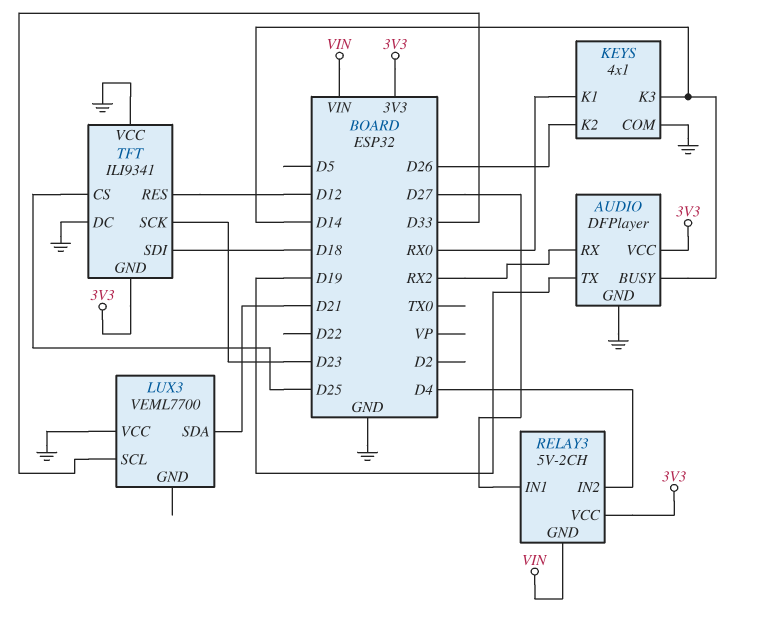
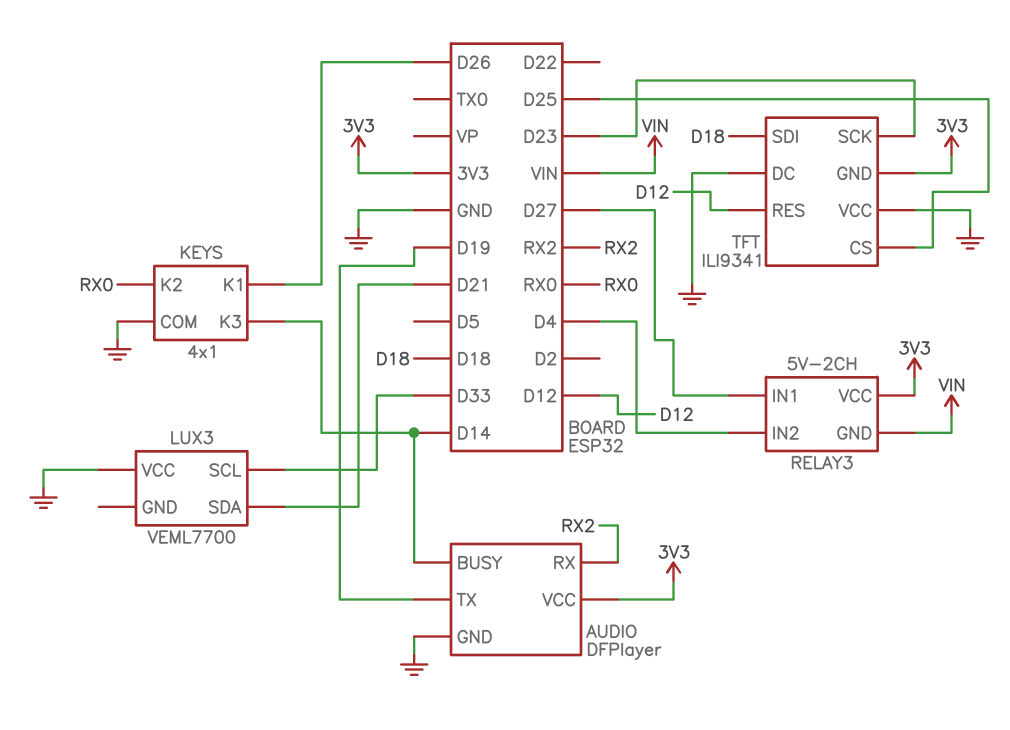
KEYS pin K1: RX0 -> D26
KEYS pin K2: D26 -> RX0

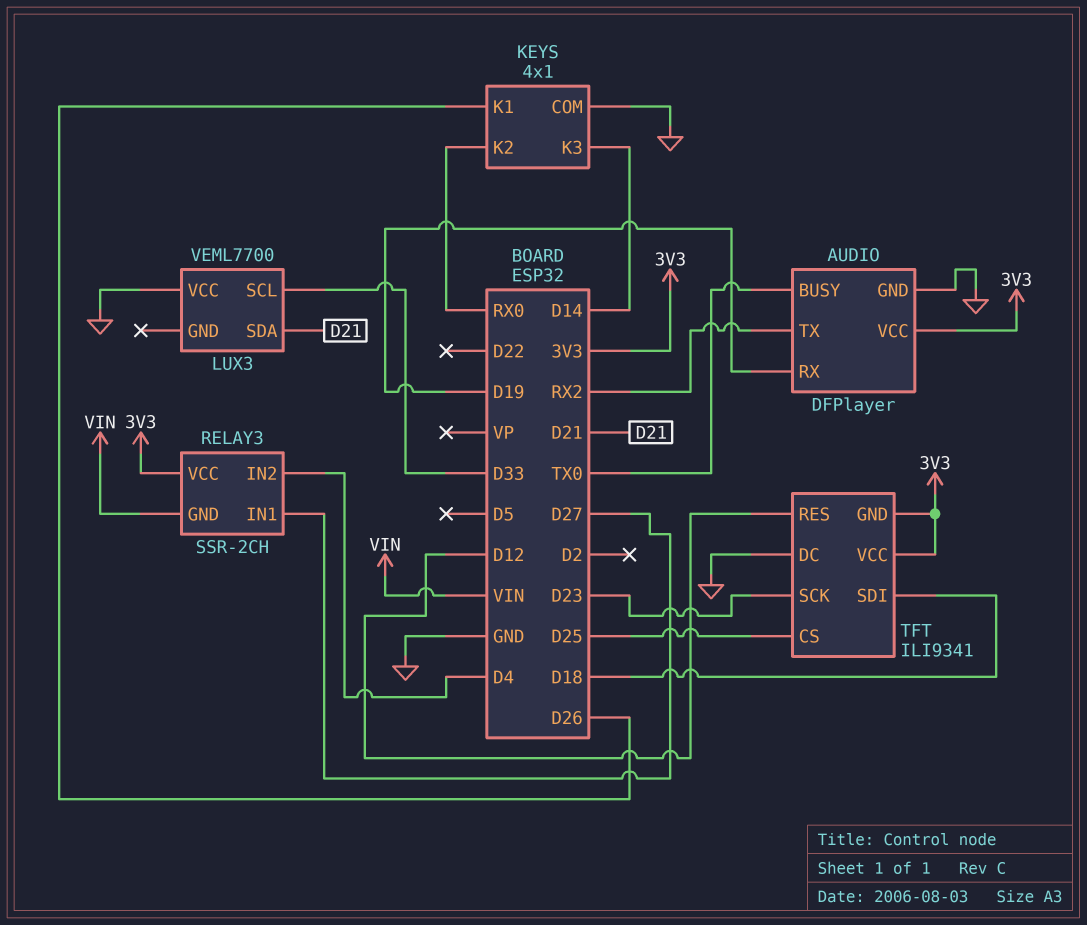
AUDIO pin BUSY: D14 -> TX0
AUDIO pin RX: RX2 -> D19
AUDIO pin TX: D19 -> RX2
RELAY3: 5V-2CH -> SSR-2CH
TFT pin VCC: GND -> 3V3

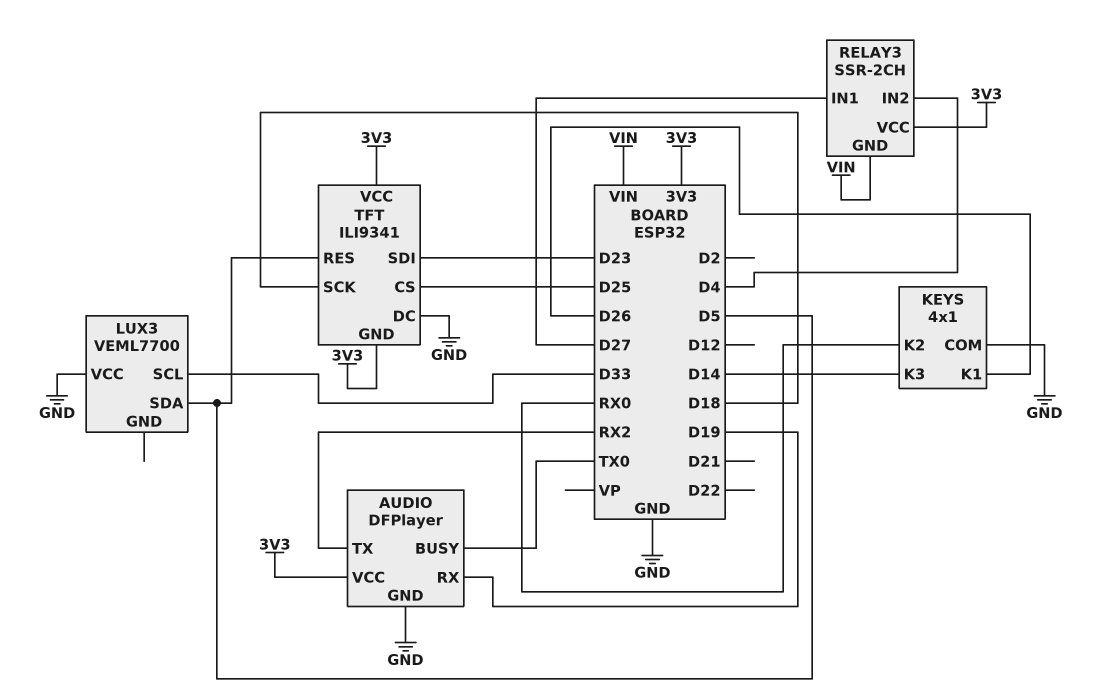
LUX3 pin SDA: D21 -> D5
TFT pin RES: D12 -> D5
TFT pin SCK: D23 -> D18
TFT pin SDI: D18 -> D23

